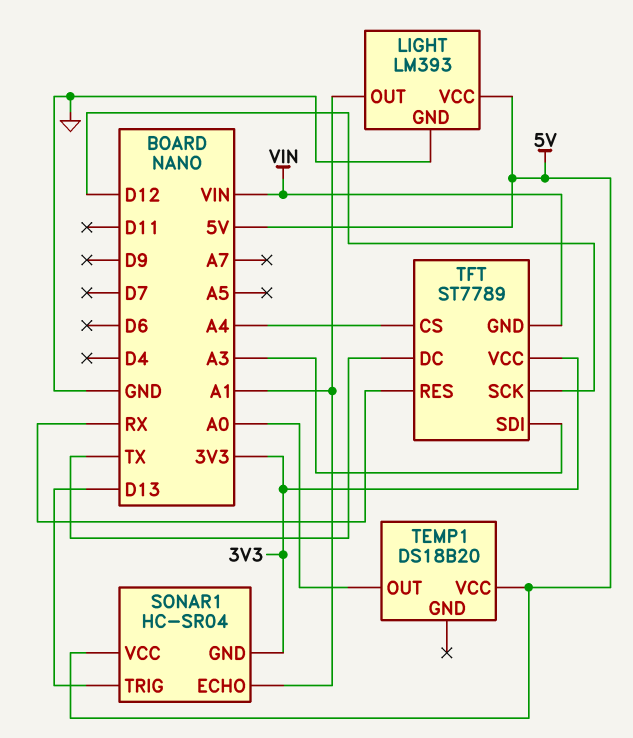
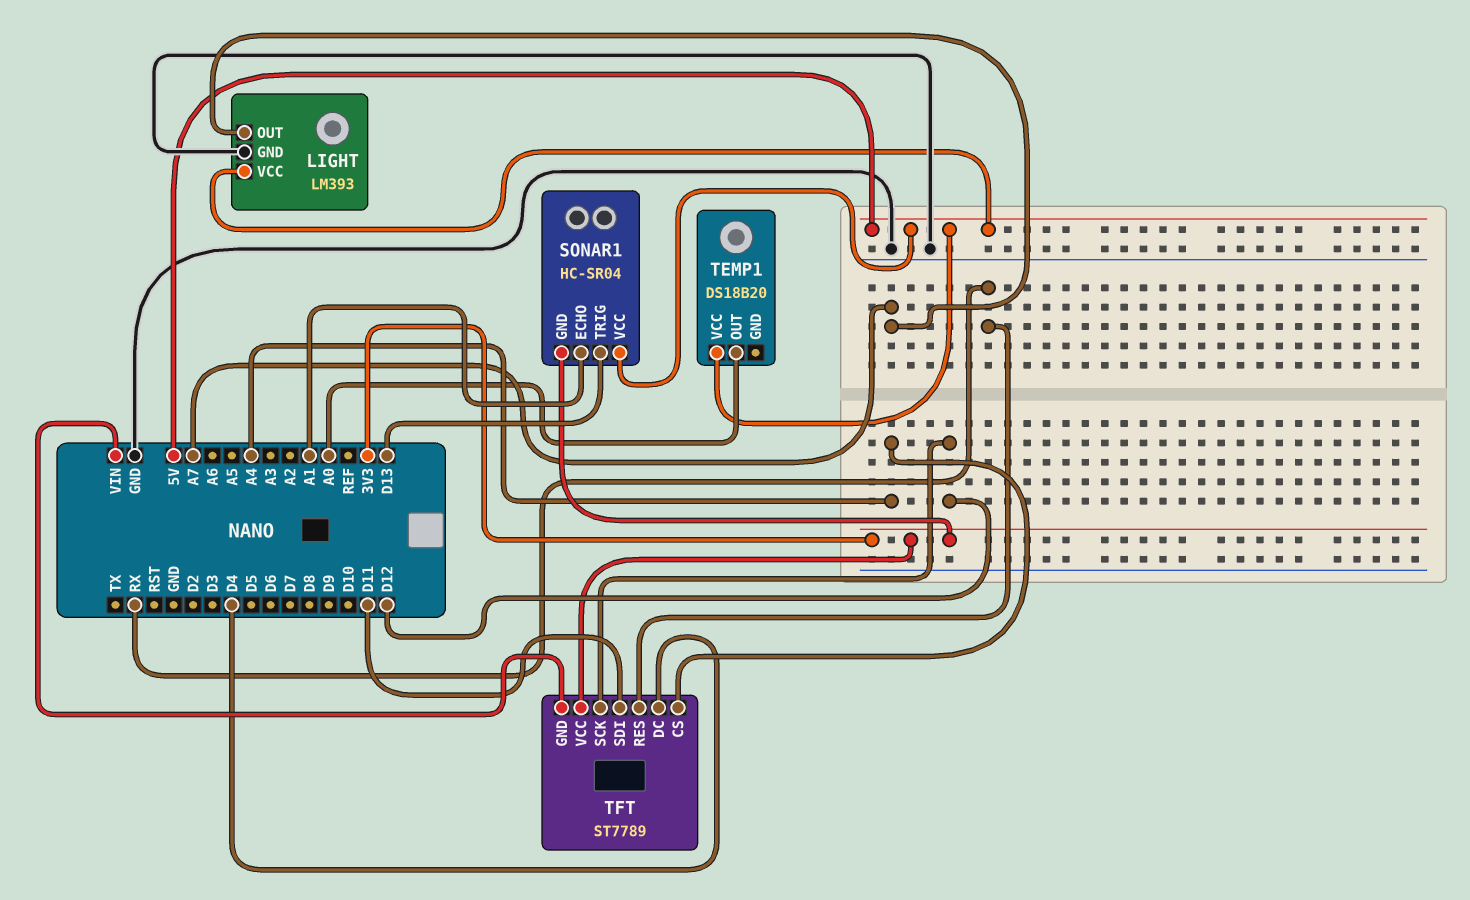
LIGHT pin OUT: A1 -> A7
TFT pin DC: TX -> D4
TFT pin SDI: A3 -> D11

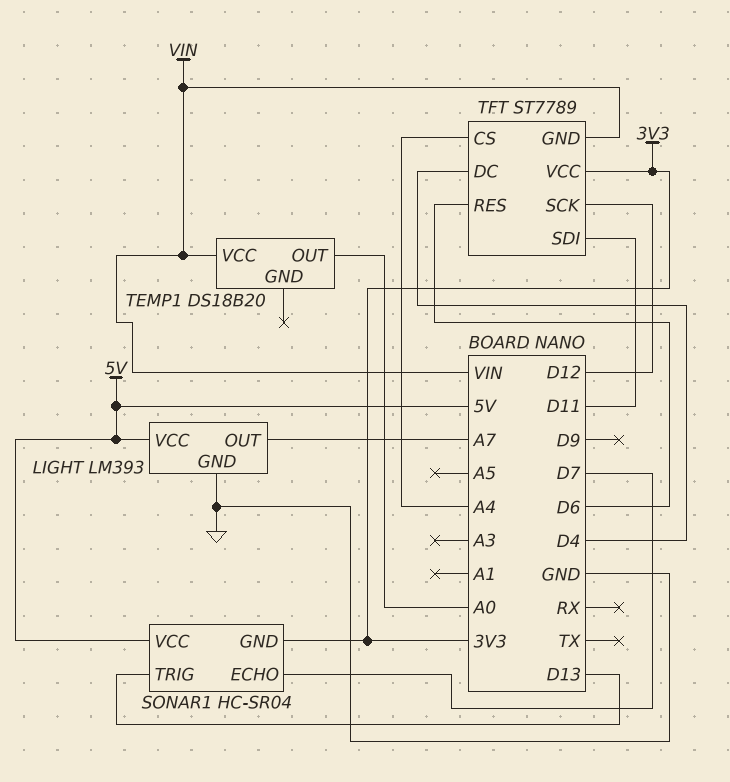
SONAR1 pin ECHO: A1 -> D7
TEMP1 pin VCC: 5V -> VIN
TFT pin RES: RX -> D6

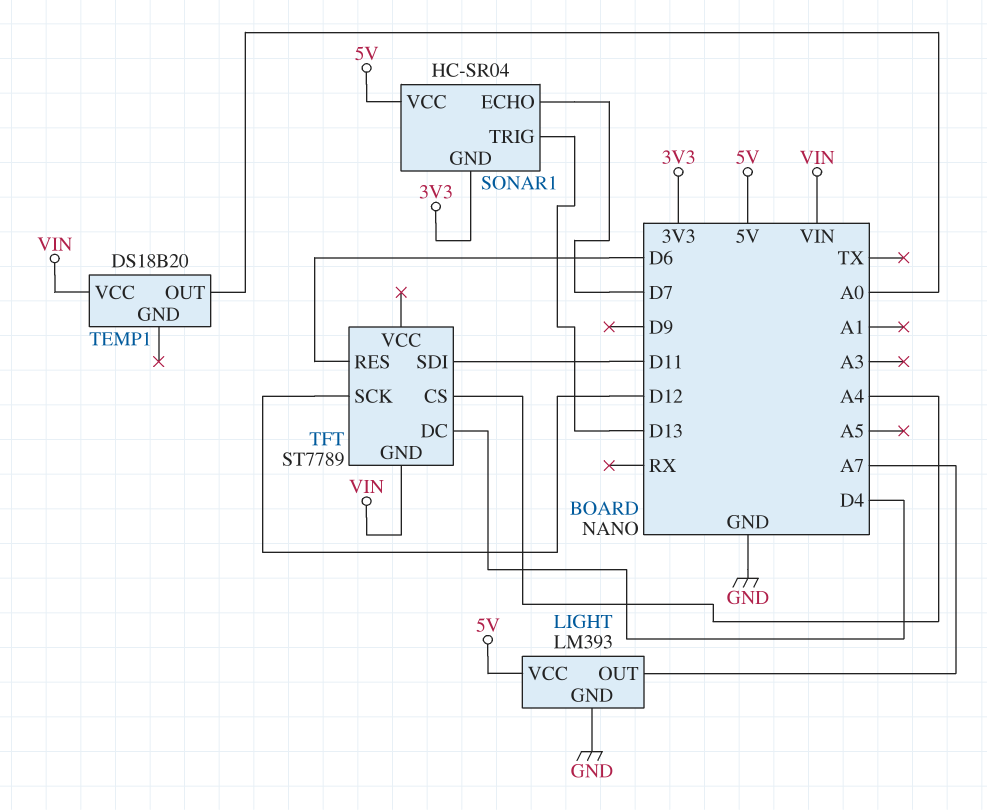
TFT pin VCC: 3V3 -> none

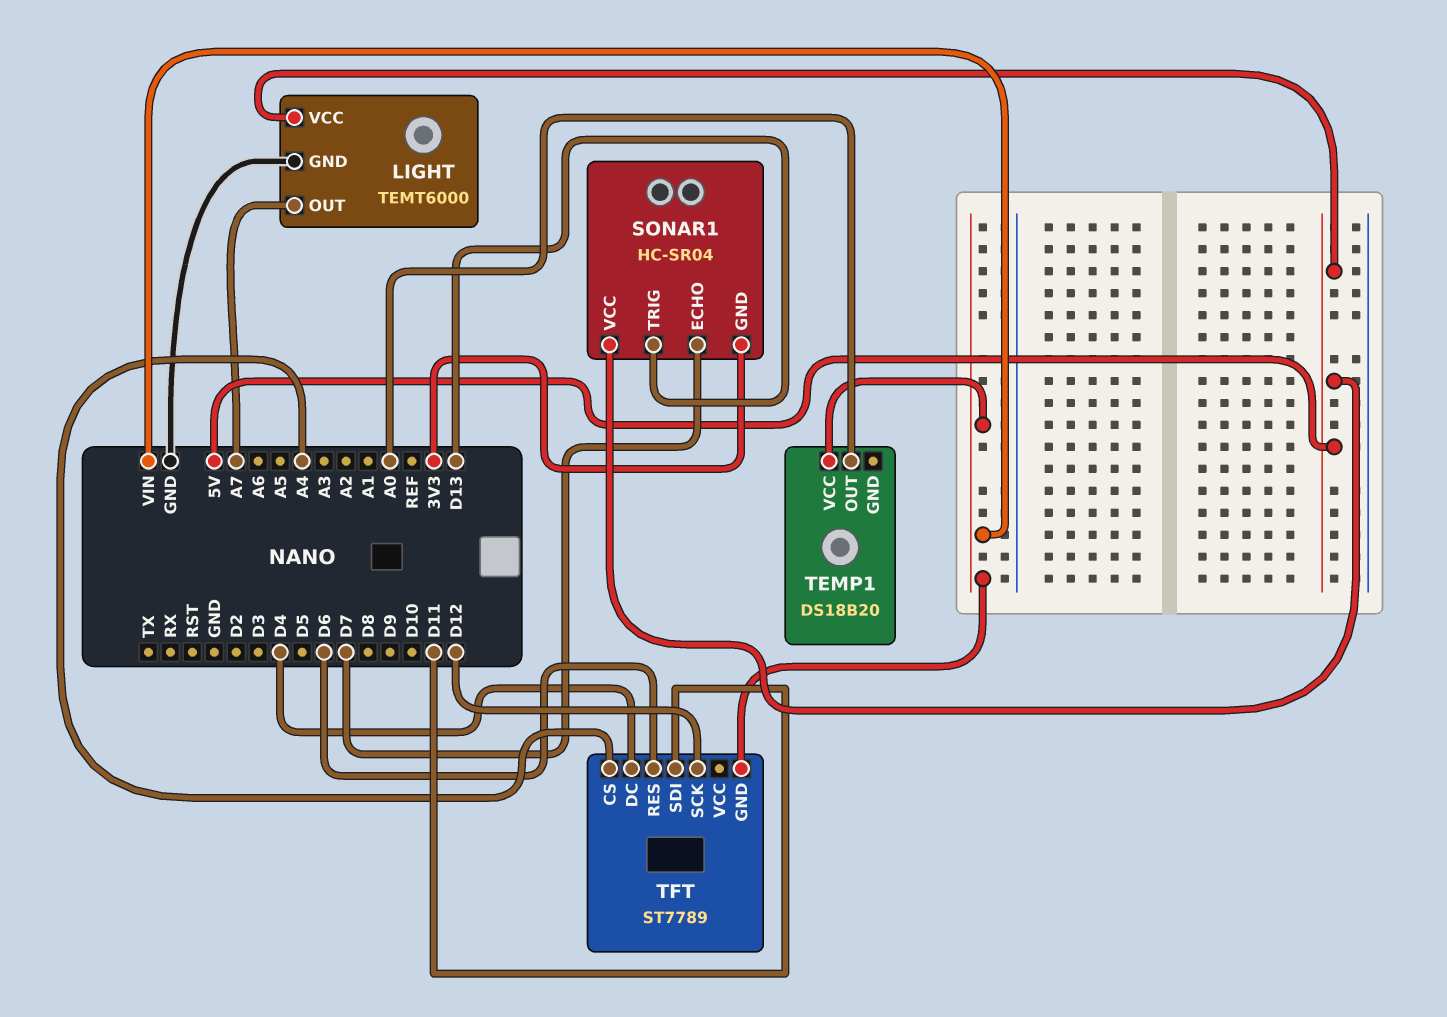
LIGHT: LM393 -> TEMT6000

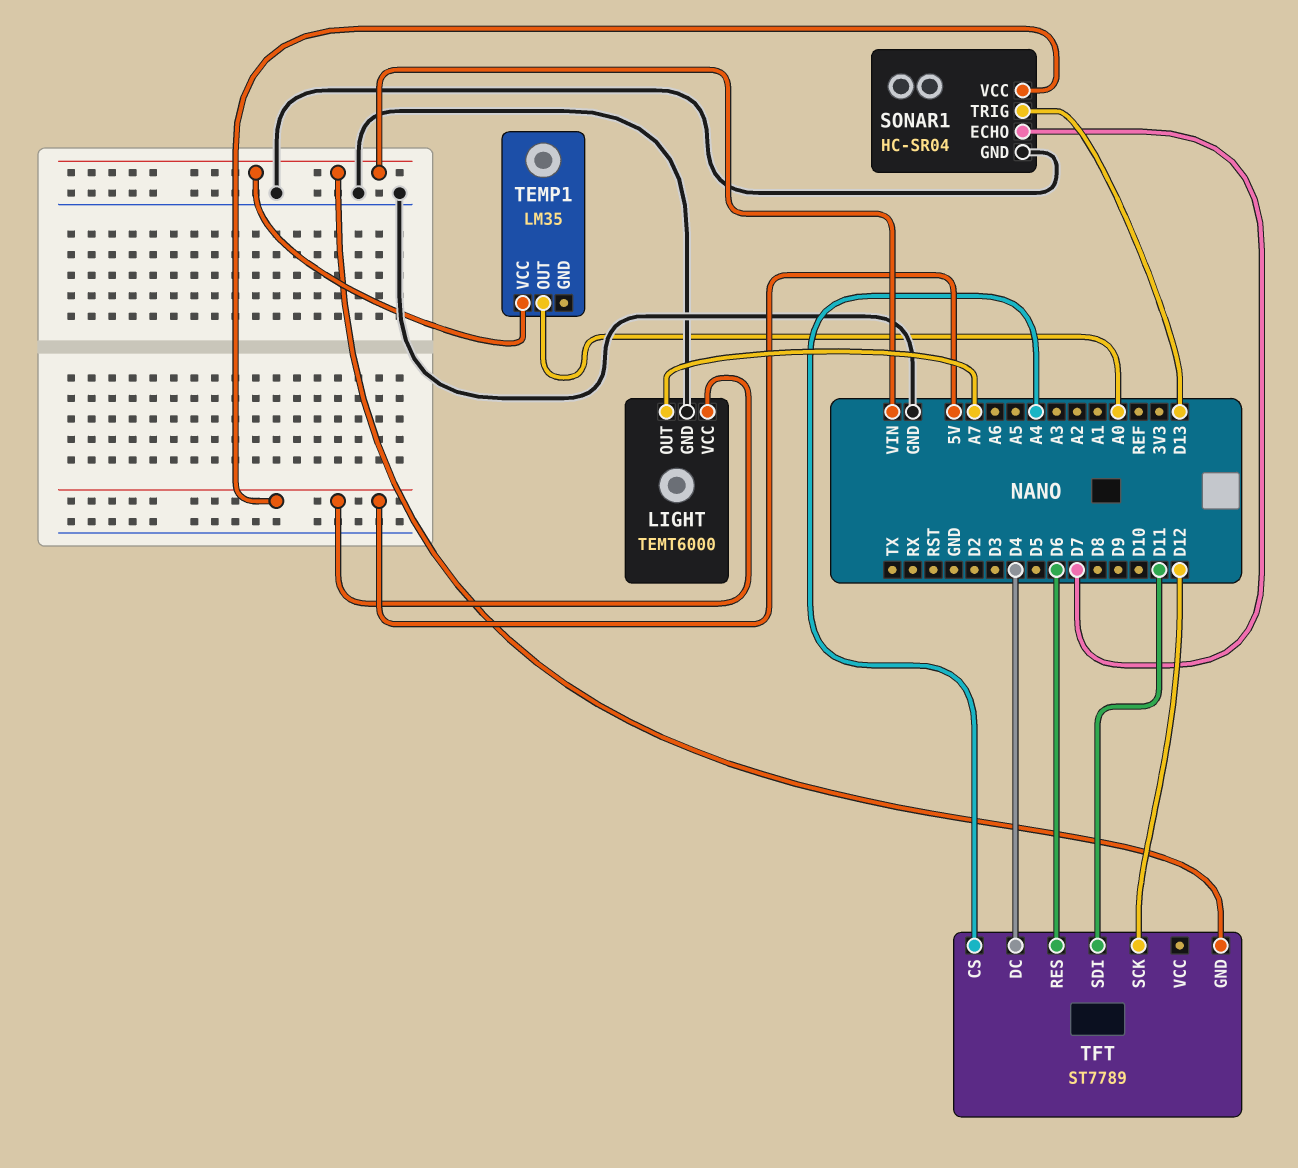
SONAR1 pin GND: 3V3 -> GND
TEMP1: DS18B20 -> LM35

